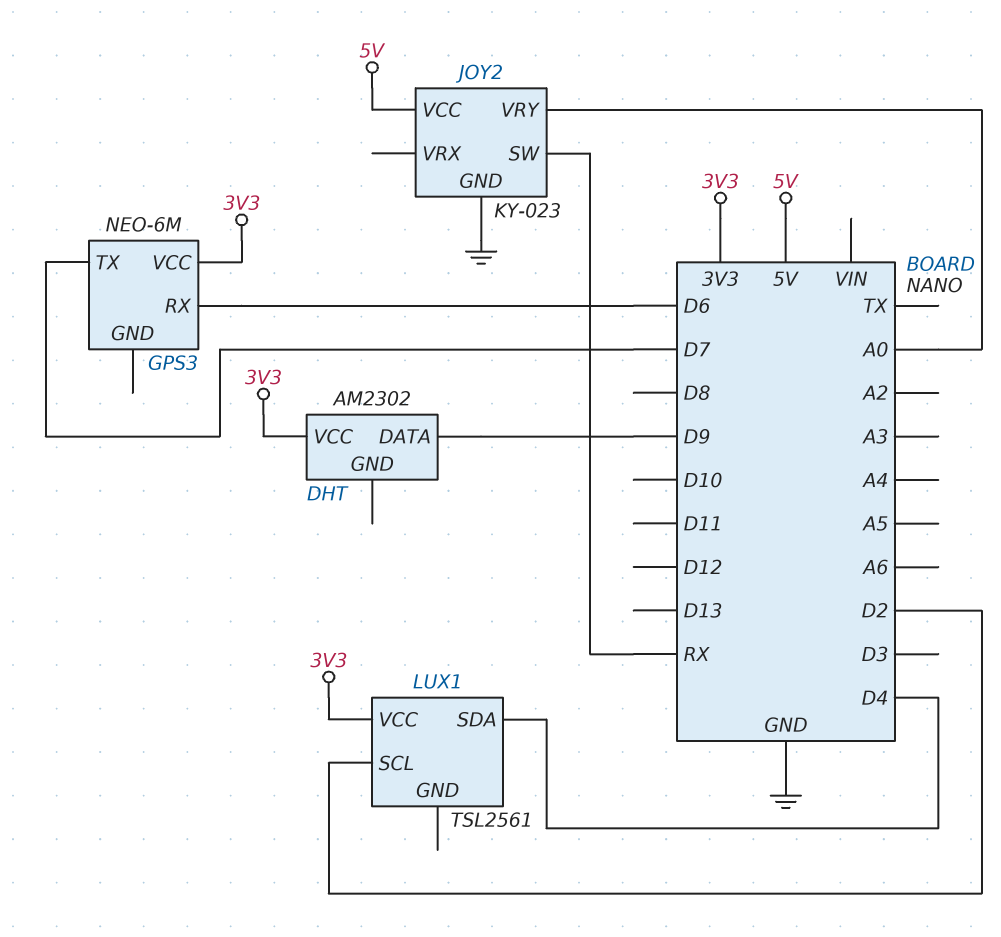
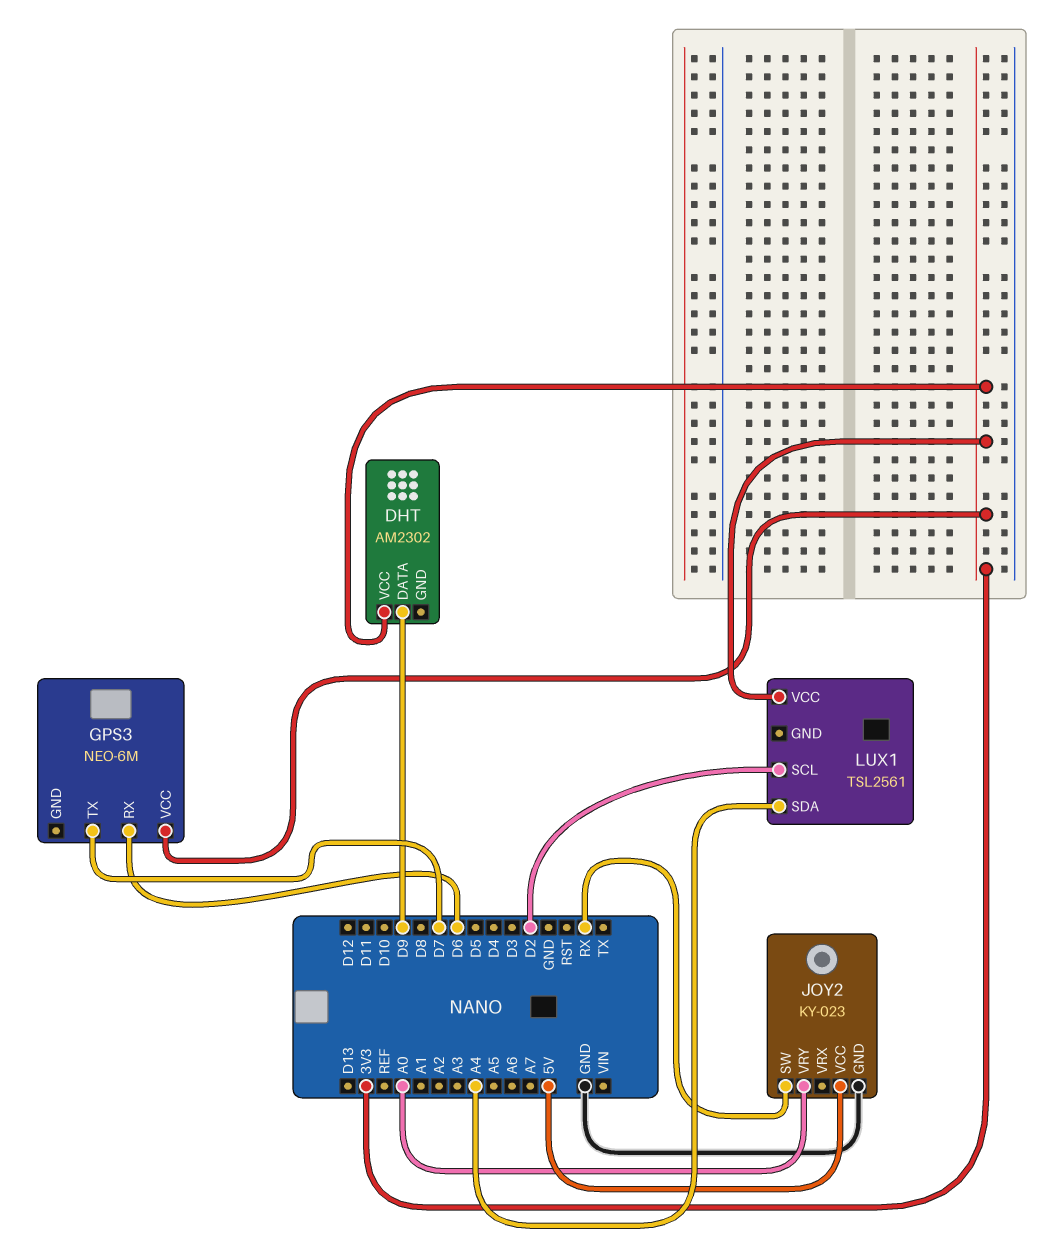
LUX1 pin SDA: D4 -> A4

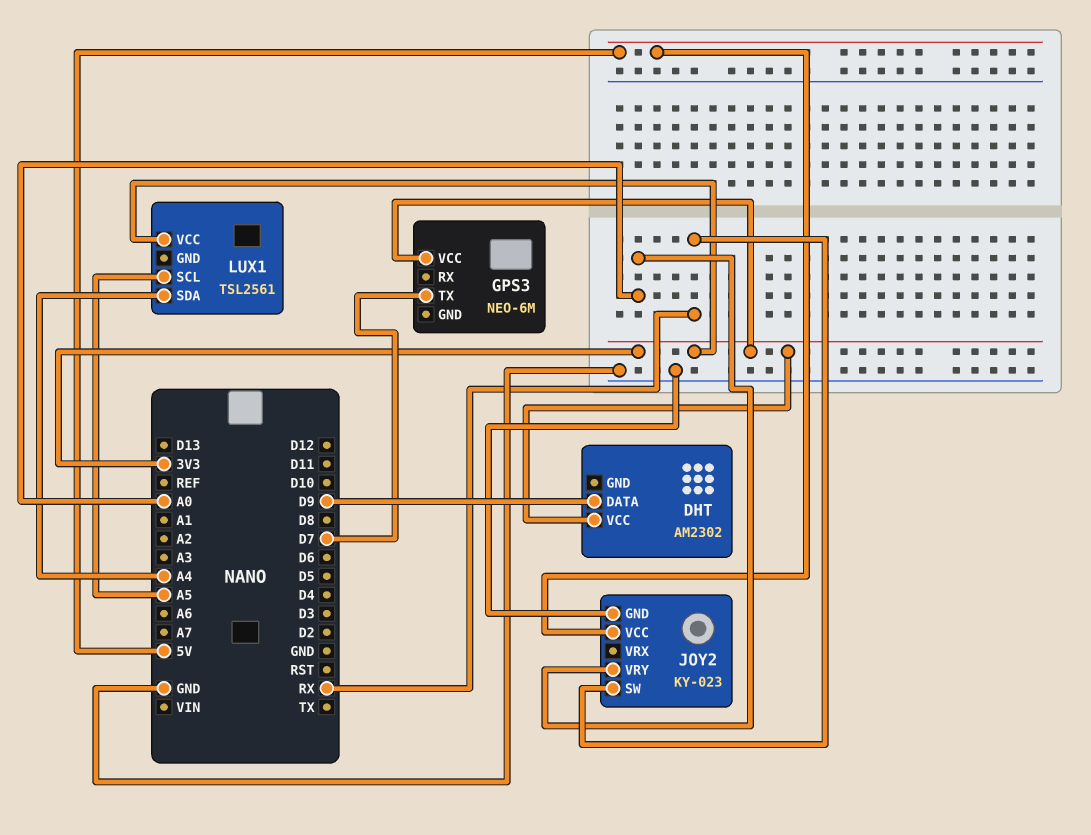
GPS3 pin RX: D6 -> none
LUX1 pin SCL: D2 -> A5

